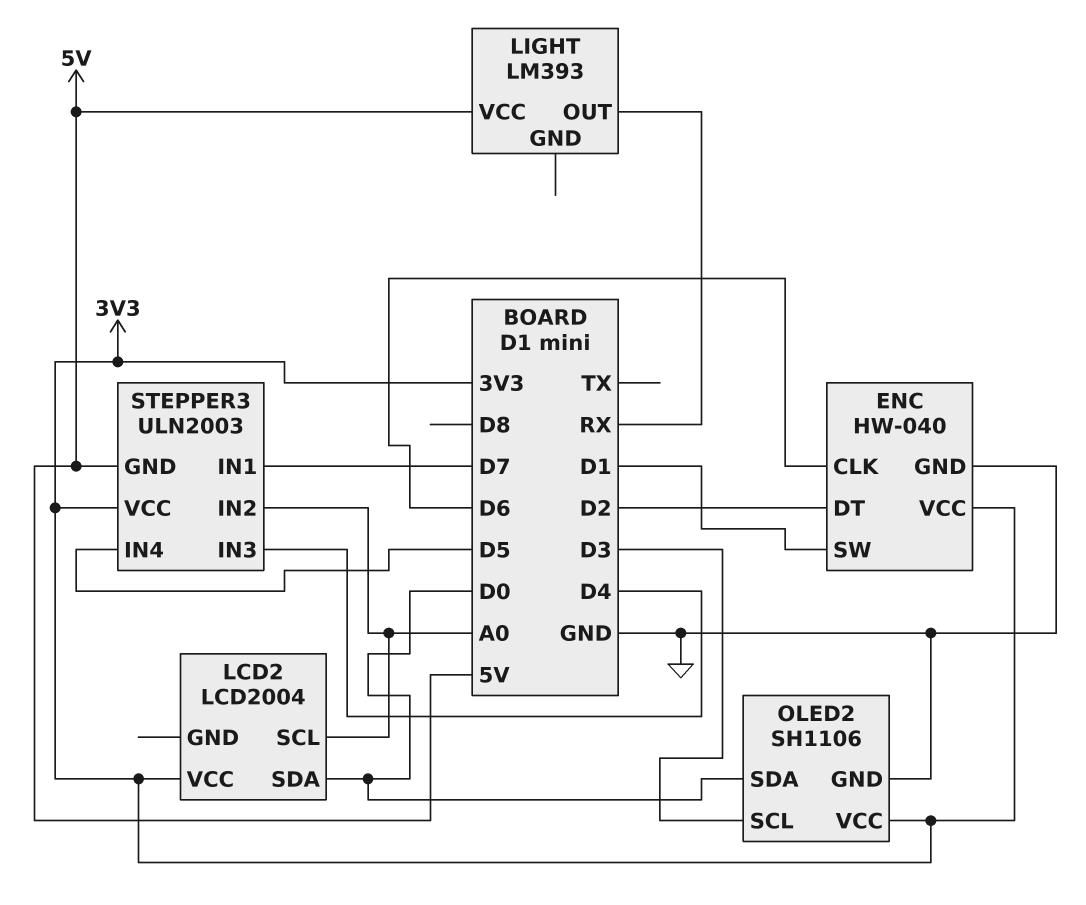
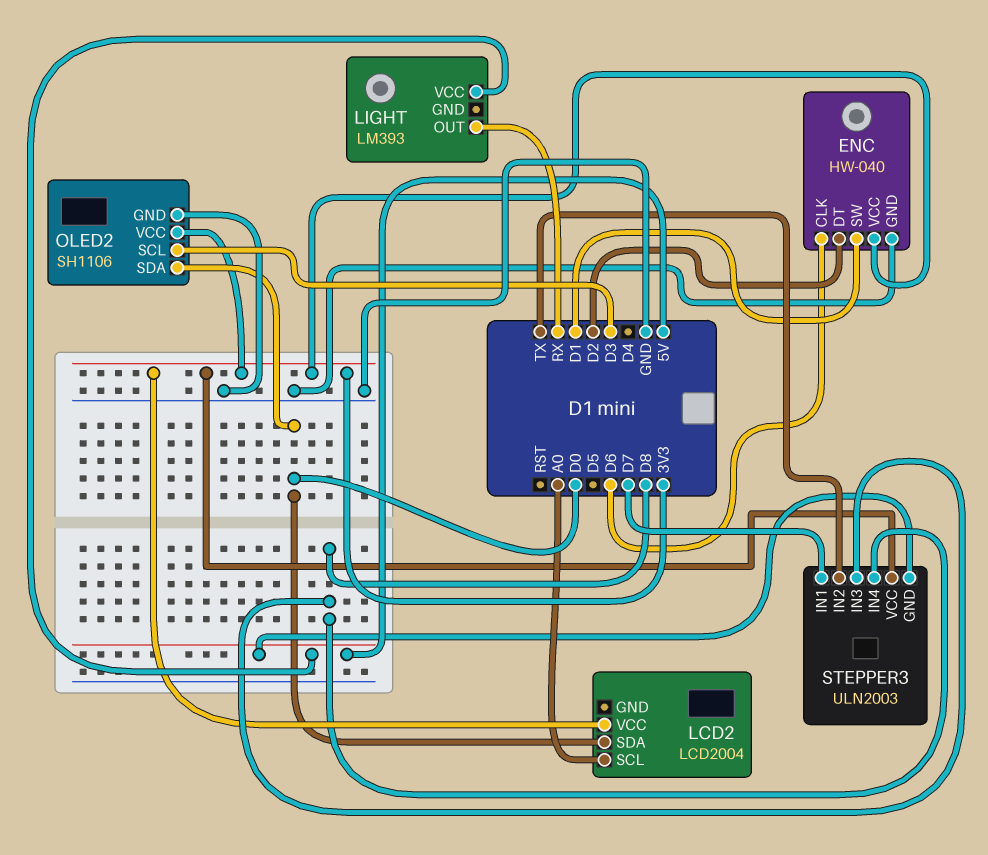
STEPPER3 pin IN2: A0 -> TX
STEPPER3 pin IN3: D4 -> D8
STEPPER3 pin IN4: D5 -> D8

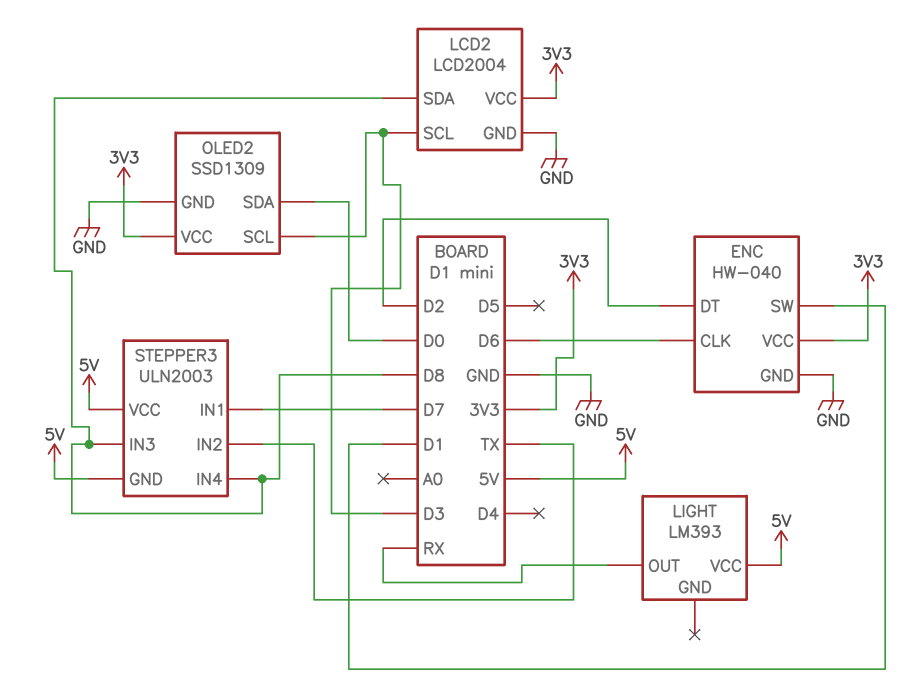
LCD2 pin GND: none -> GND
LCD2 pin SCL: A0 -> D3
LCD2 pin SDA: D0 -> D8
OLED2: SH1106 -> SSD1309
STEPPER3 pin VCC: 3V3 -> 5V

